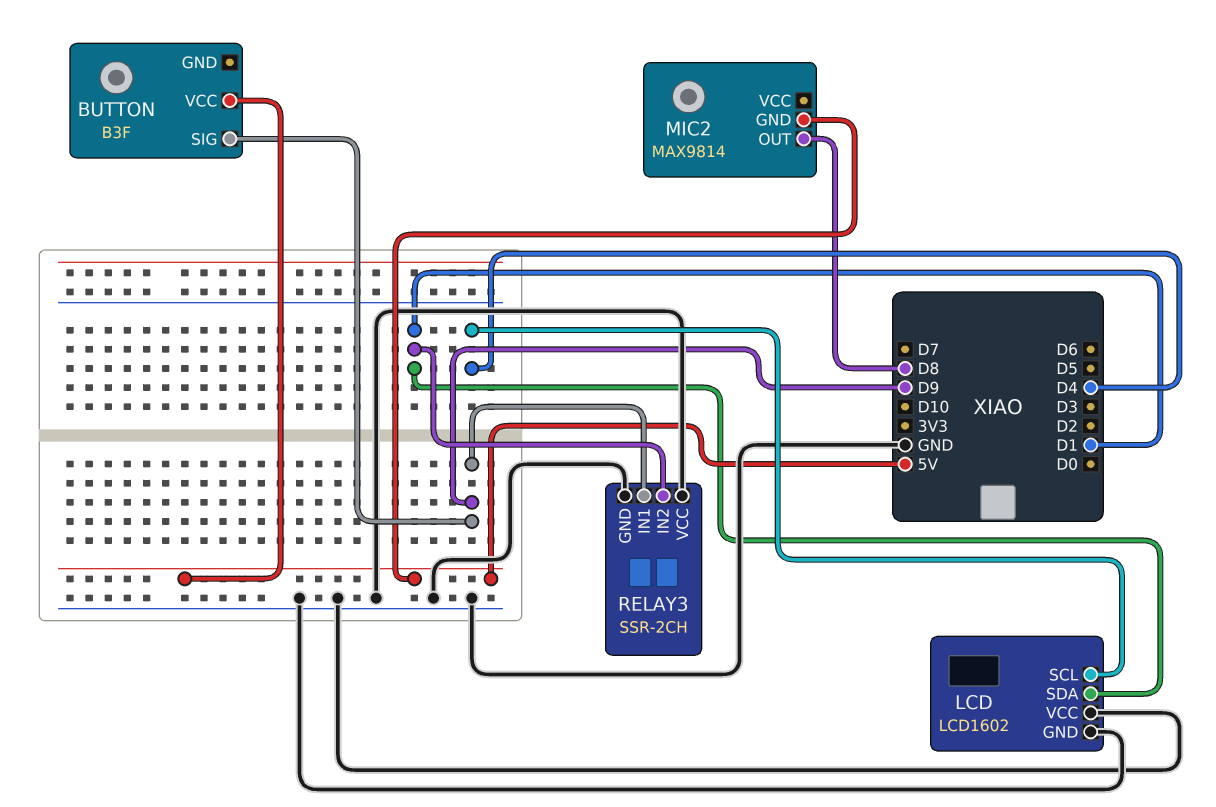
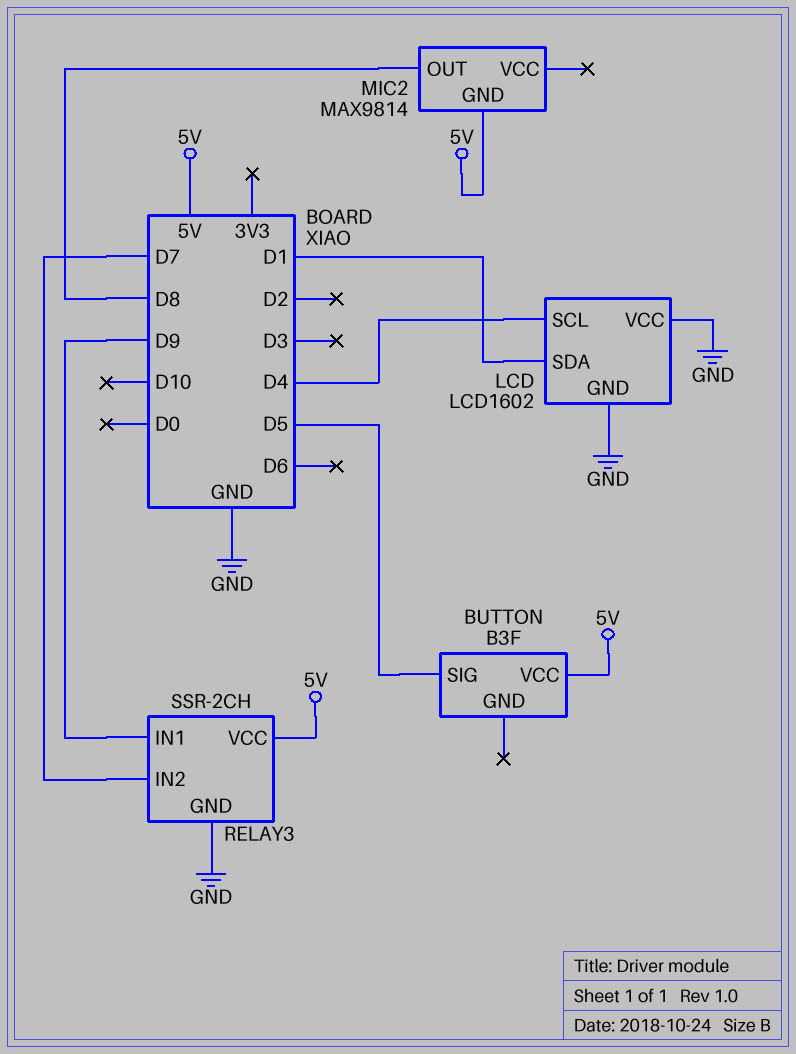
BUTTON pin SIG: D9 -> D5
RELAY3 pin IN2: D1 -> D7
RELAY3 pin VCC: GND -> 5V

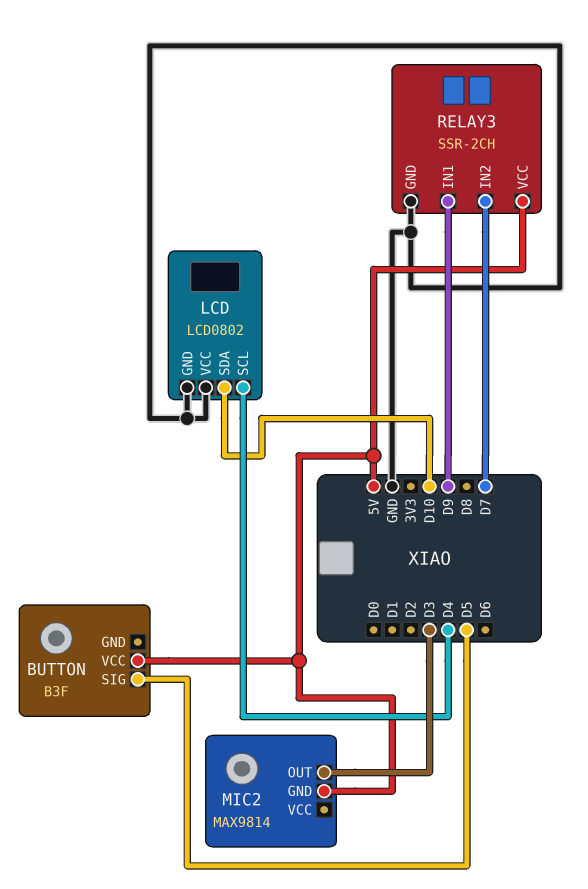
LCD: LCD1602 -> LCD0802
LCD pin SDA: D1 -> D10
MIC2 pin OUT: D8 -> D3

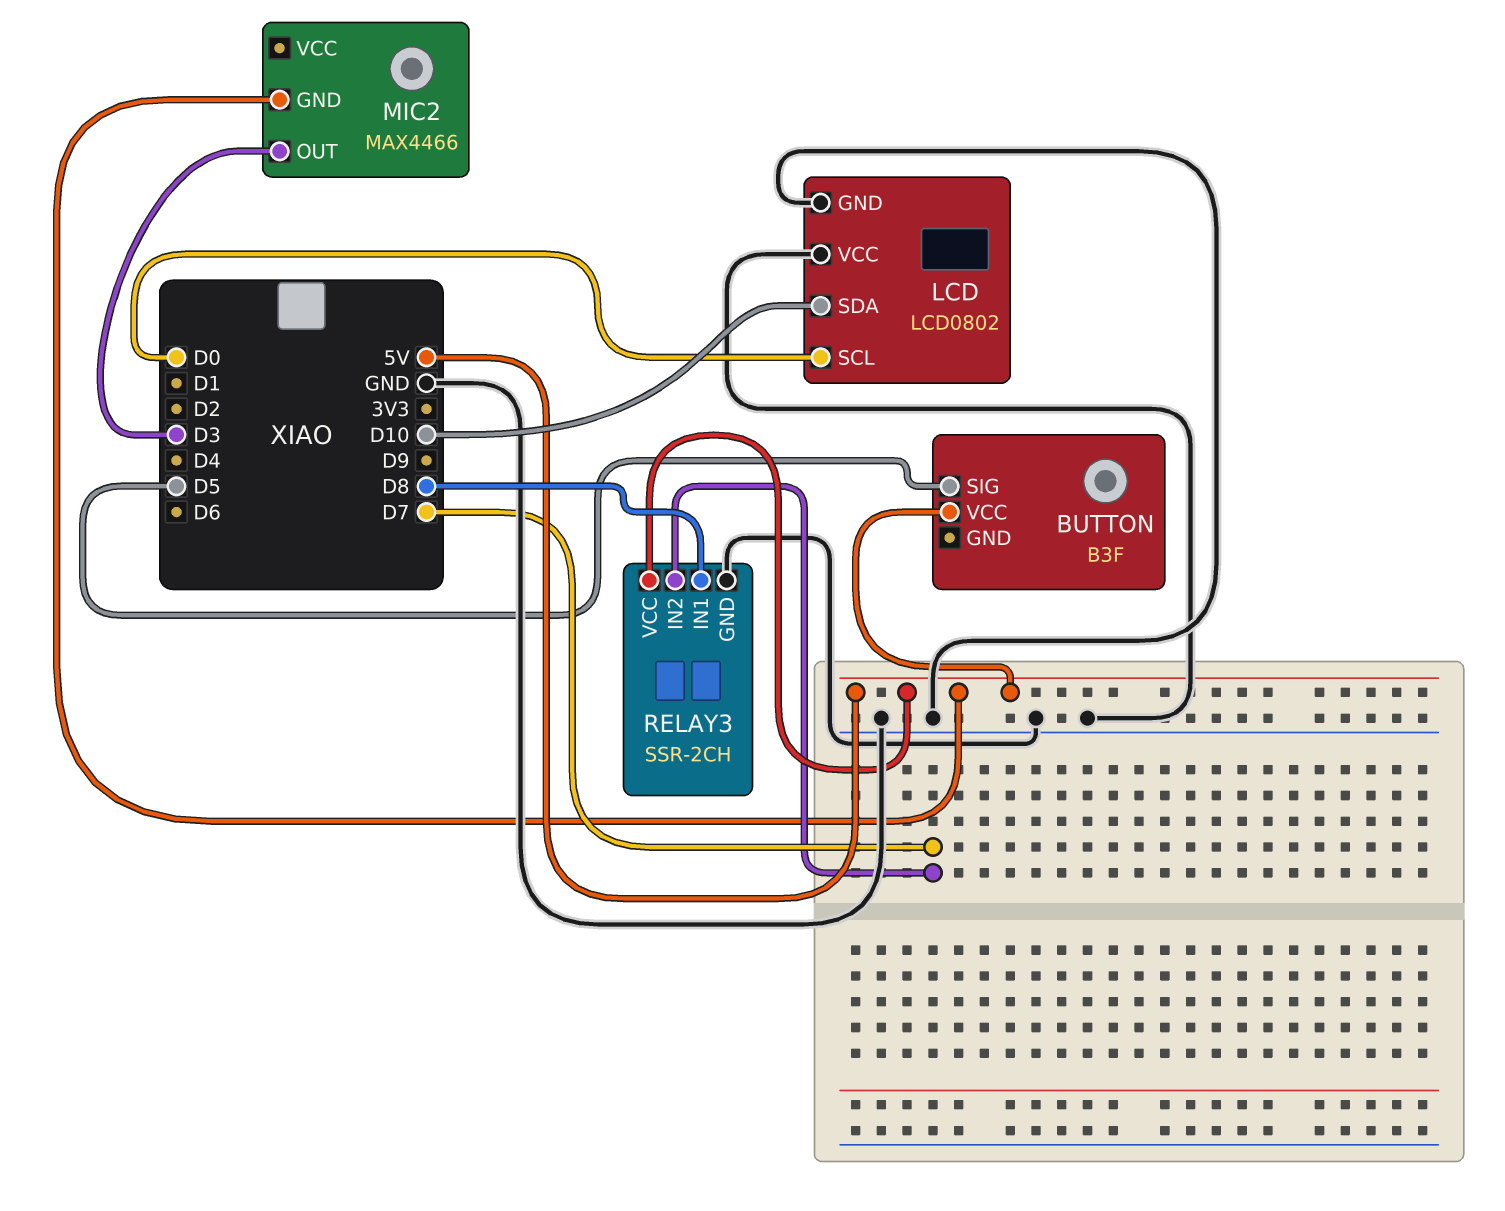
LCD pin SCL: D4 -> D0
MIC2: MAX9814 -> MAX4466
RELAY3 pin IN1: D9 -> D8

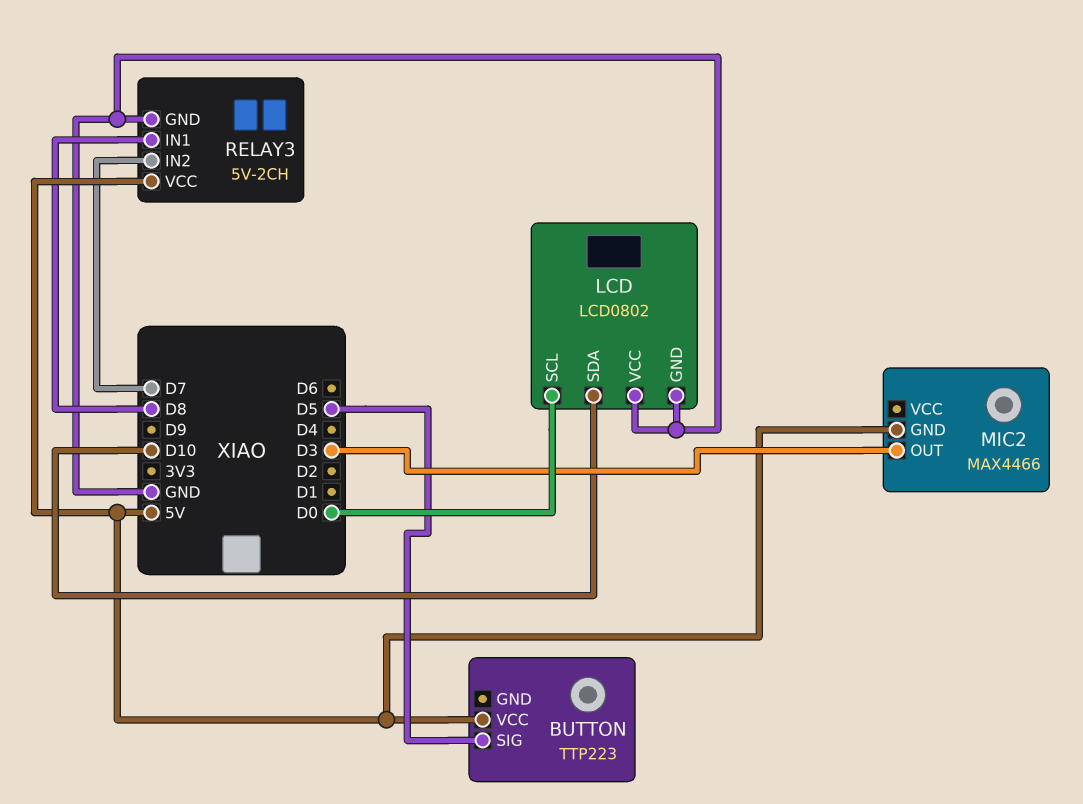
BUTTON: B3F -> TTP223
RELAY3: SSR-2CH -> 5V-2CH

